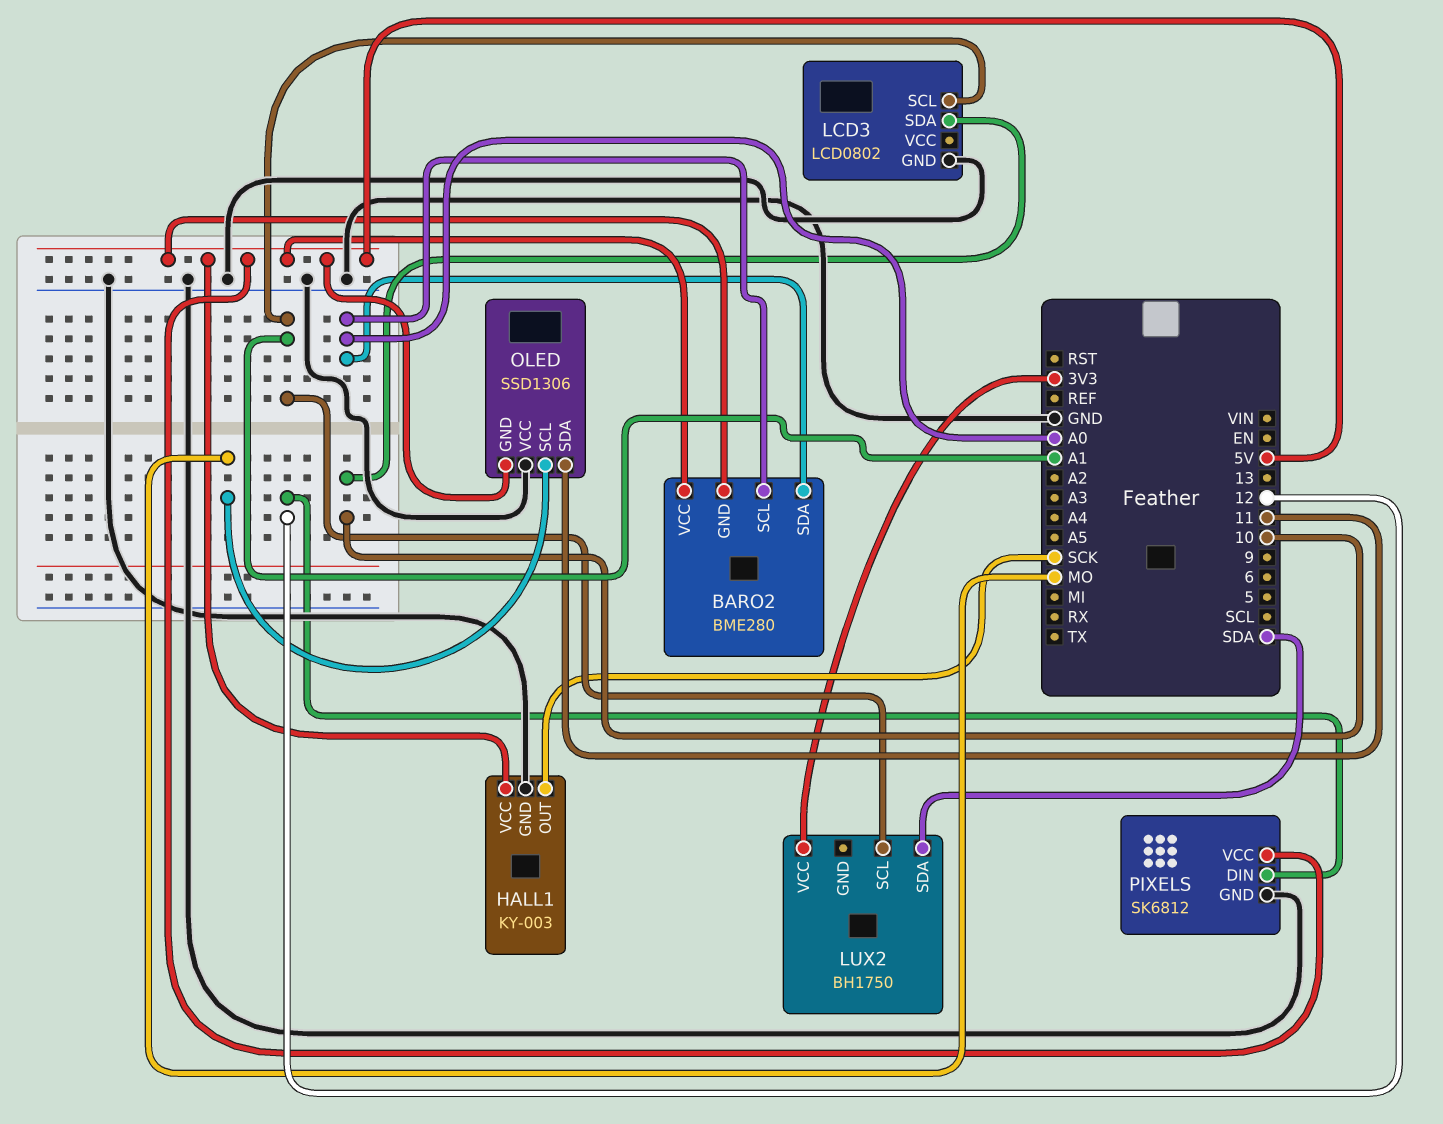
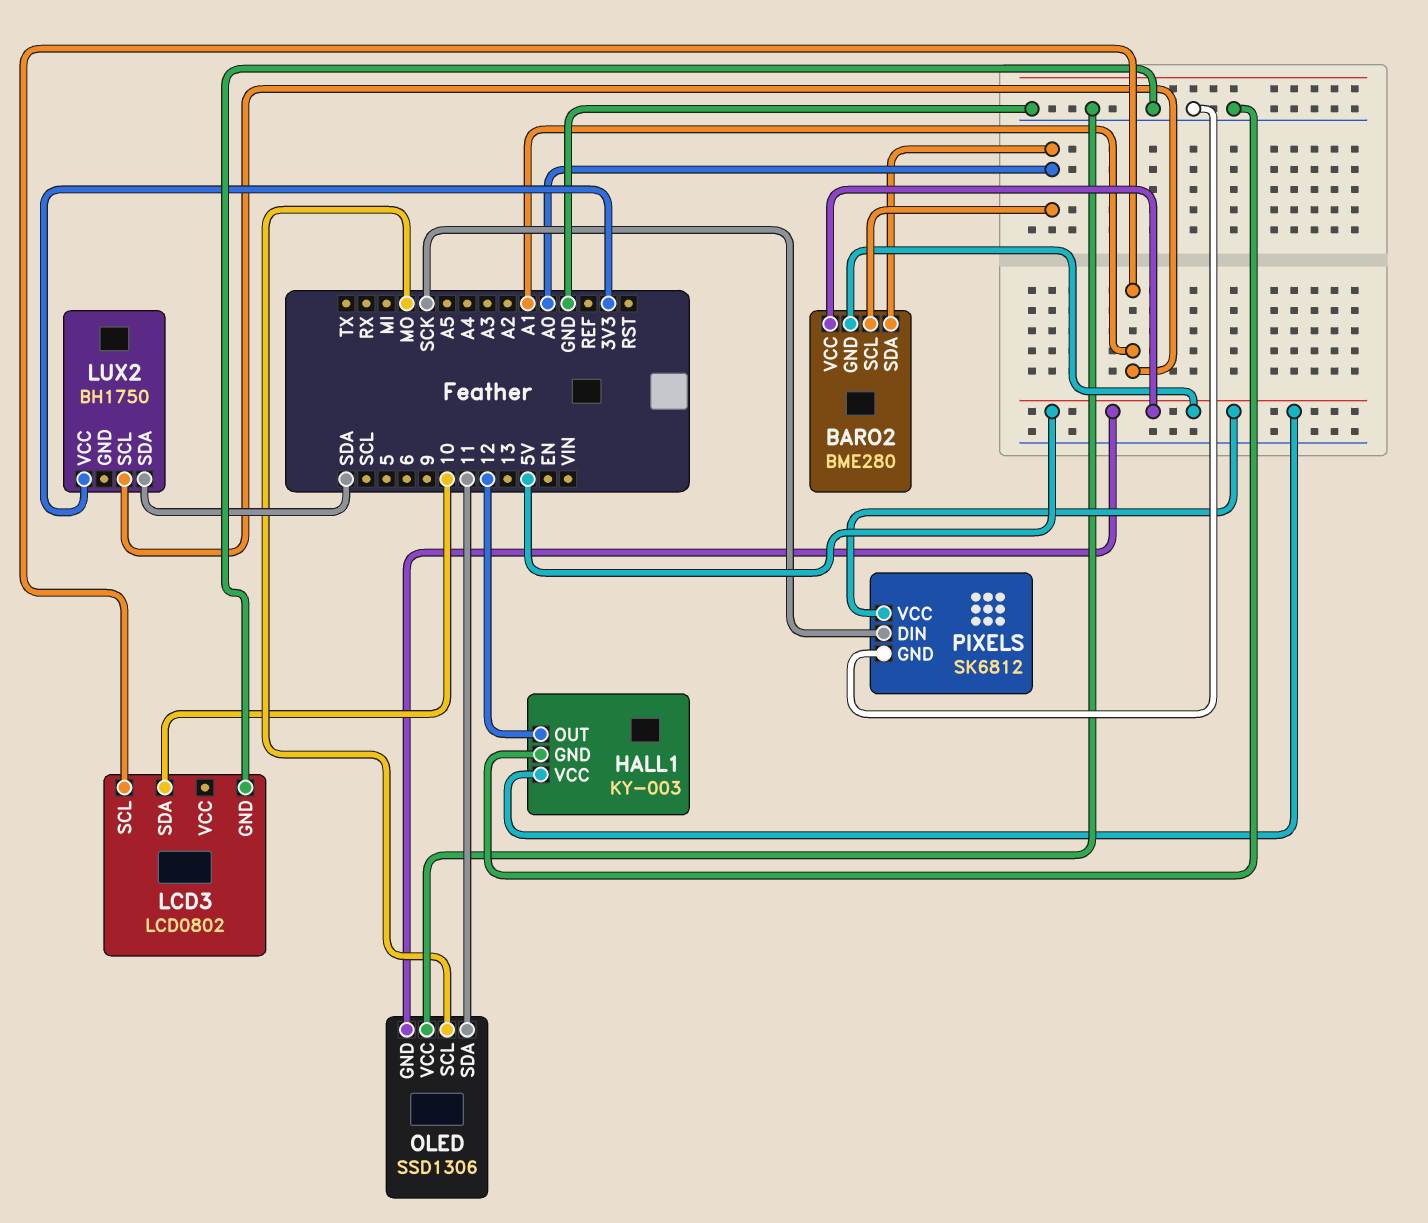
HALL1 pin OUT: SCK -> 12
PIXELS pin DIN: 12 -> SCK

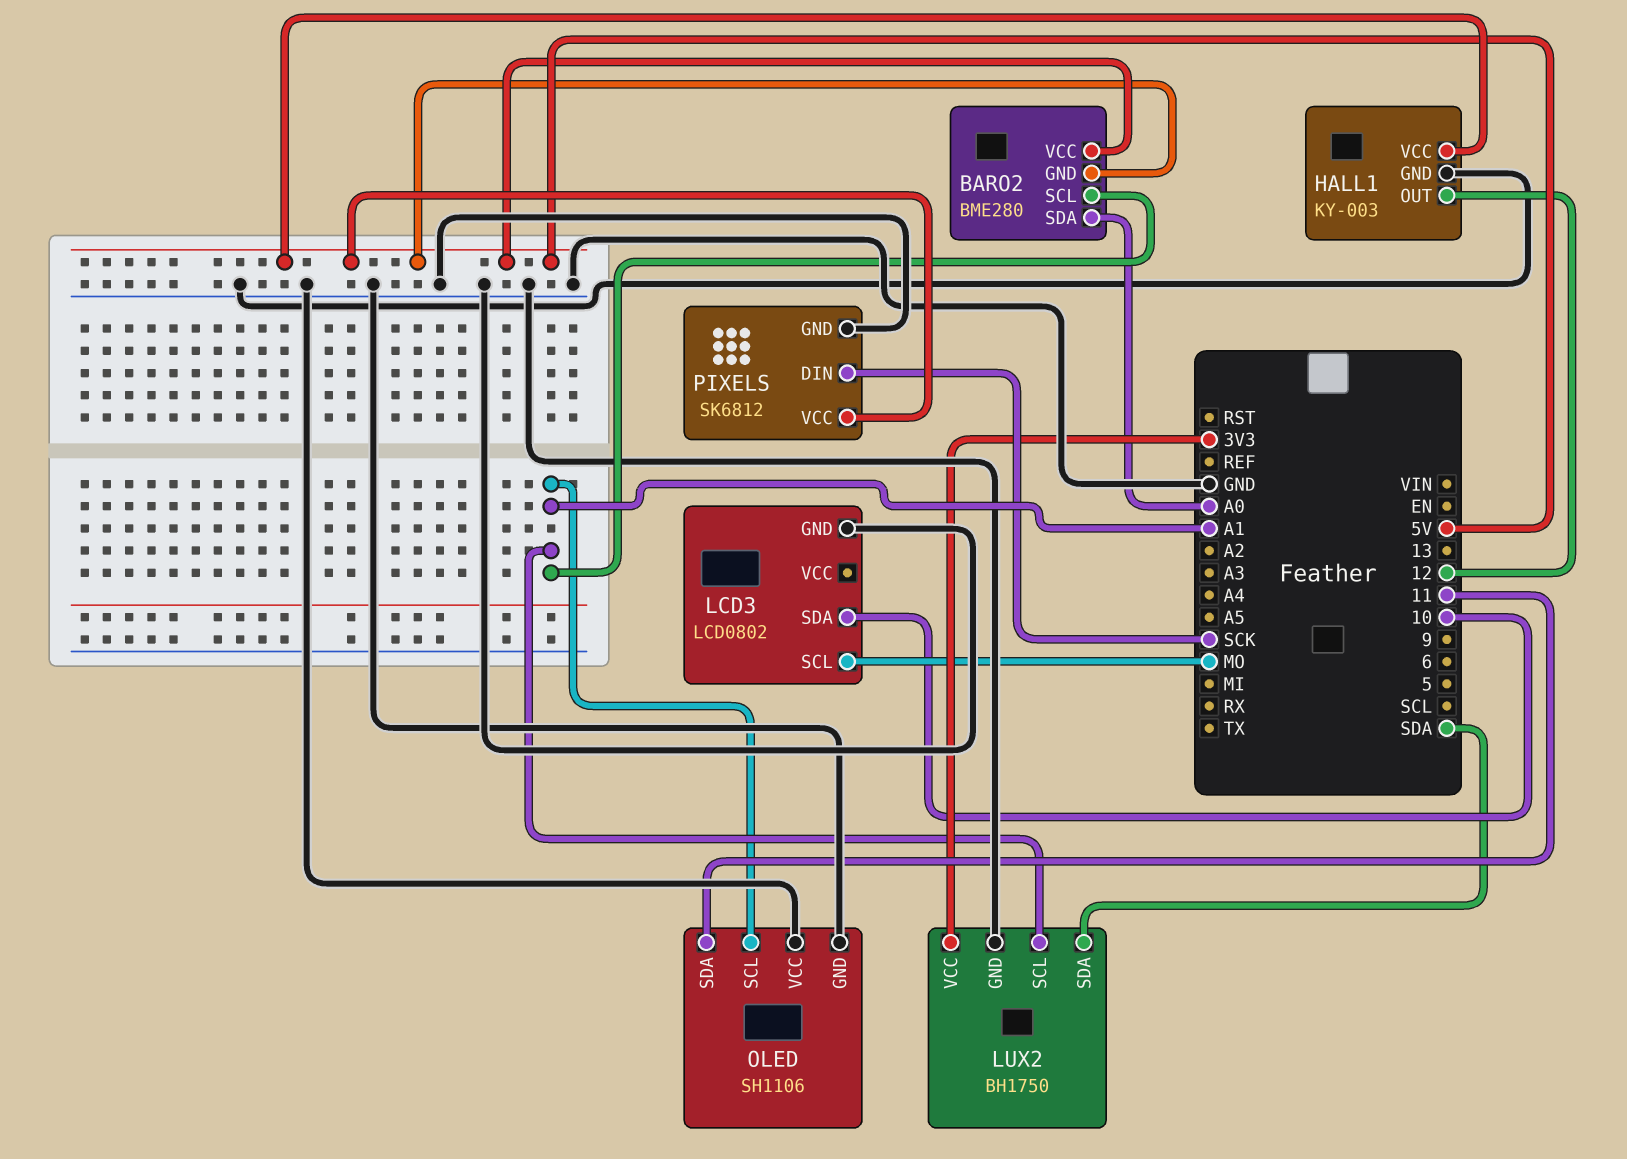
BARO2 pin SCL: A0 -> A1
LCD3 pin SCL: A1 -> MO
LUX2 pin GND: none -> GND
OLED: SSD1306 -> SH1106
OLED pin GND: 5V -> GND
OLED pin SCL: MO -> A1

